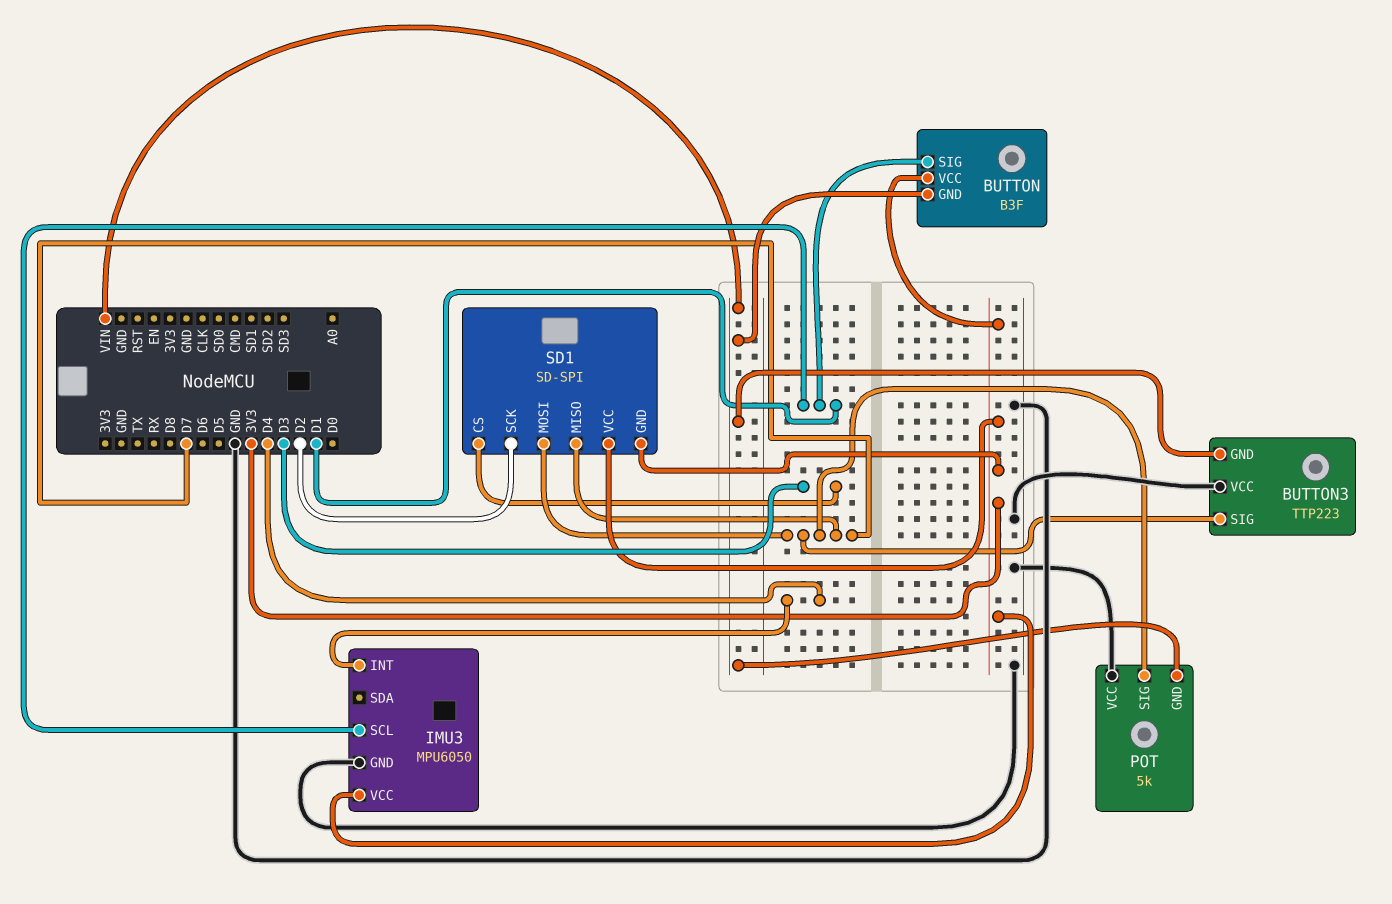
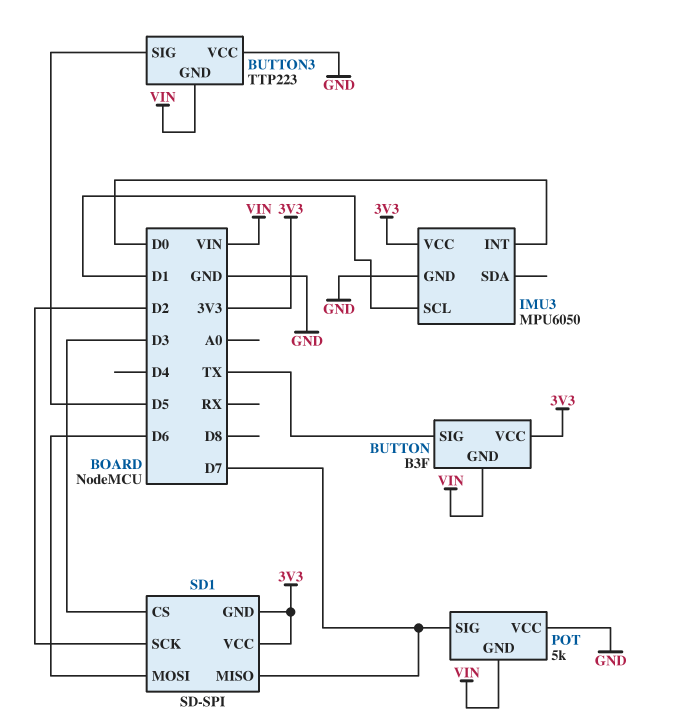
BUTTON pin SIG: D1 -> TX
BUTTON3 pin SIG: D7 -> D5
IMU3 pin INT: D4 -> D0
SD1 pin MOSI: D7 -> D6

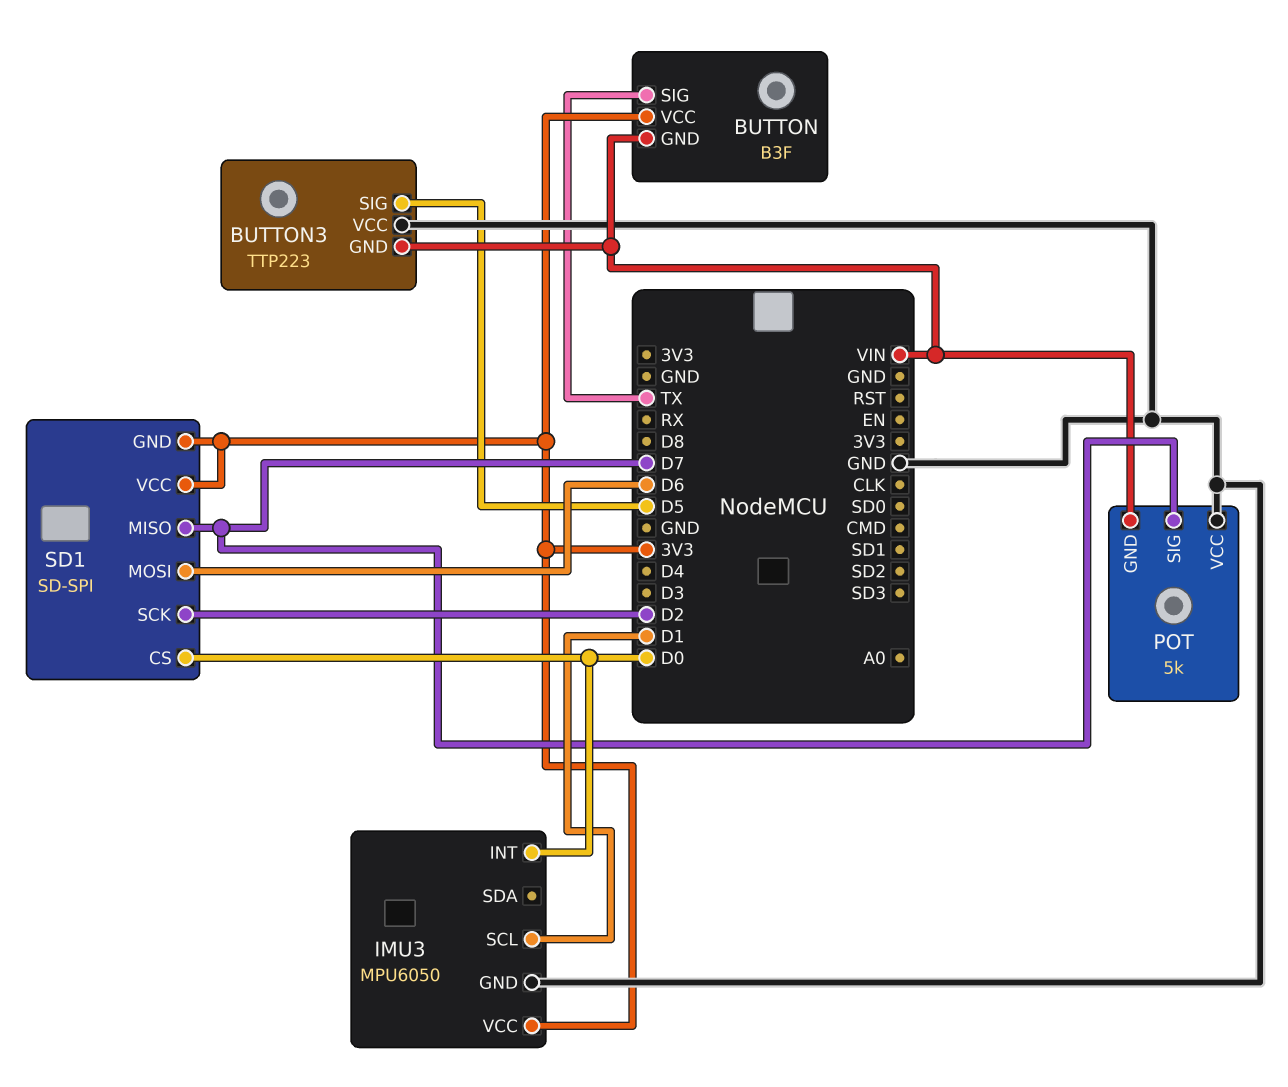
SD1 pin CS: D3 -> D0

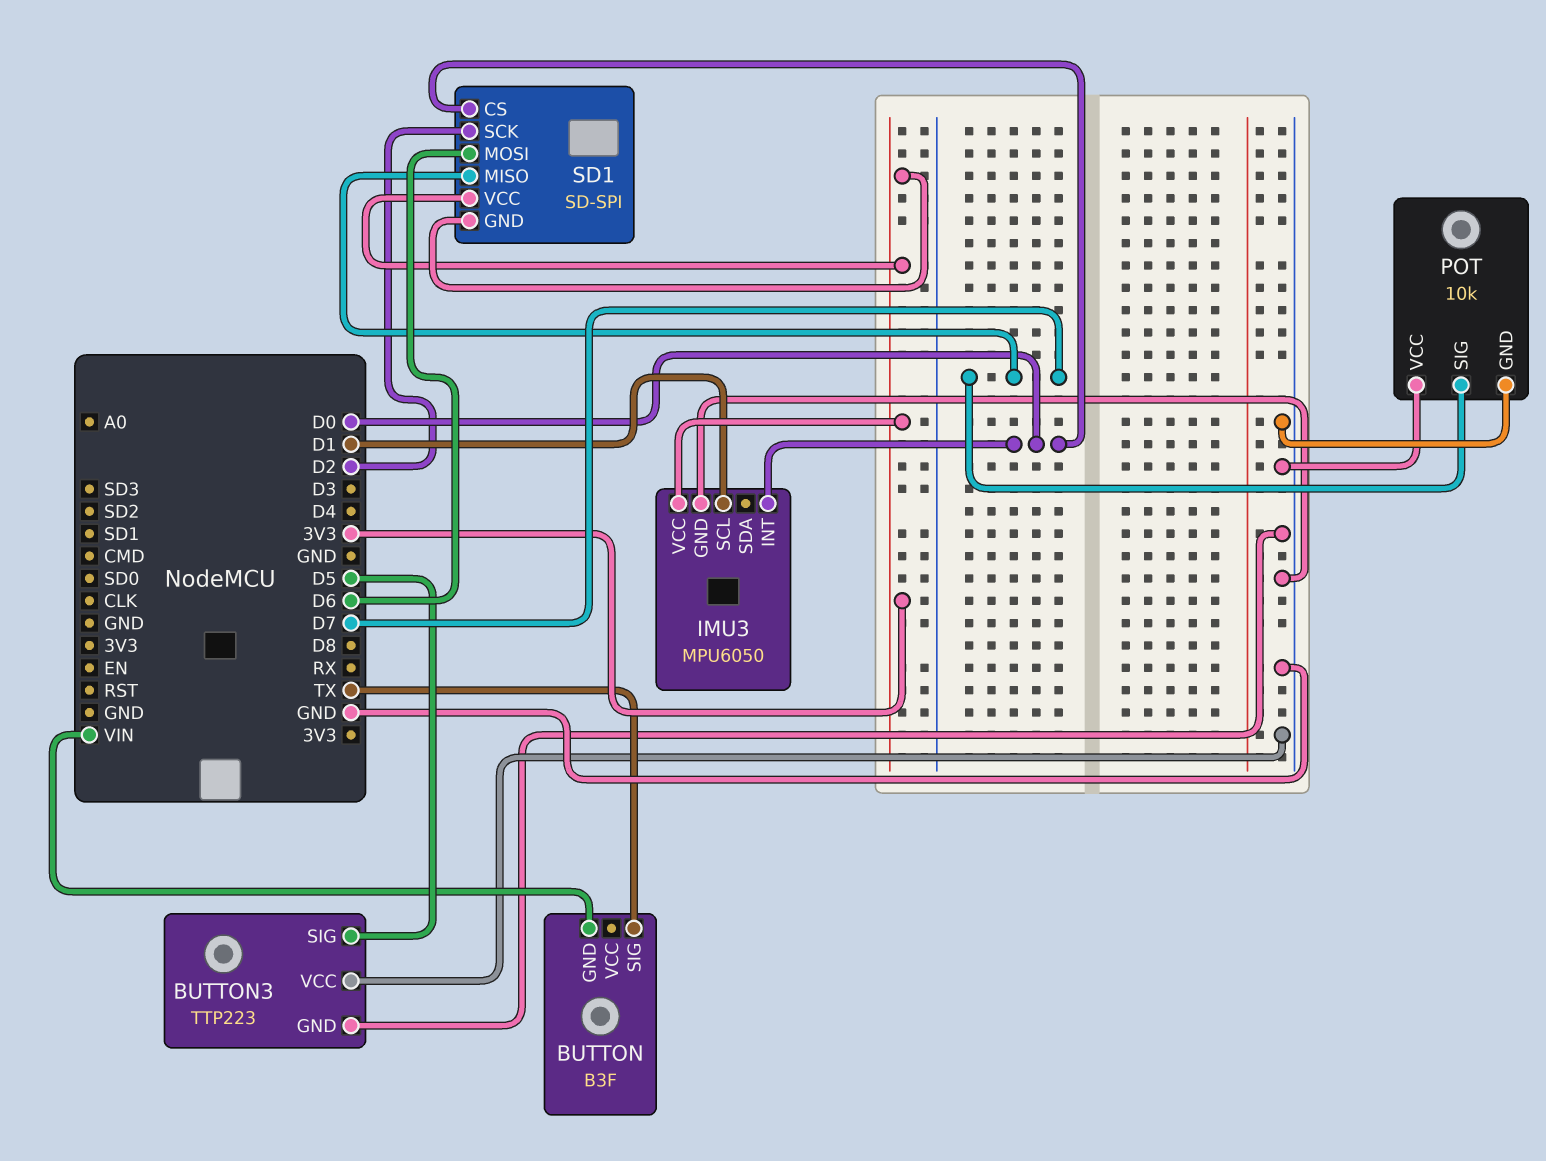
BUTTON pin VCC: 3V3 -> none
BUTTON3 pin GND: VIN -> GND
POT: 5k -> 10k
POT pin GND: VIN -> GND

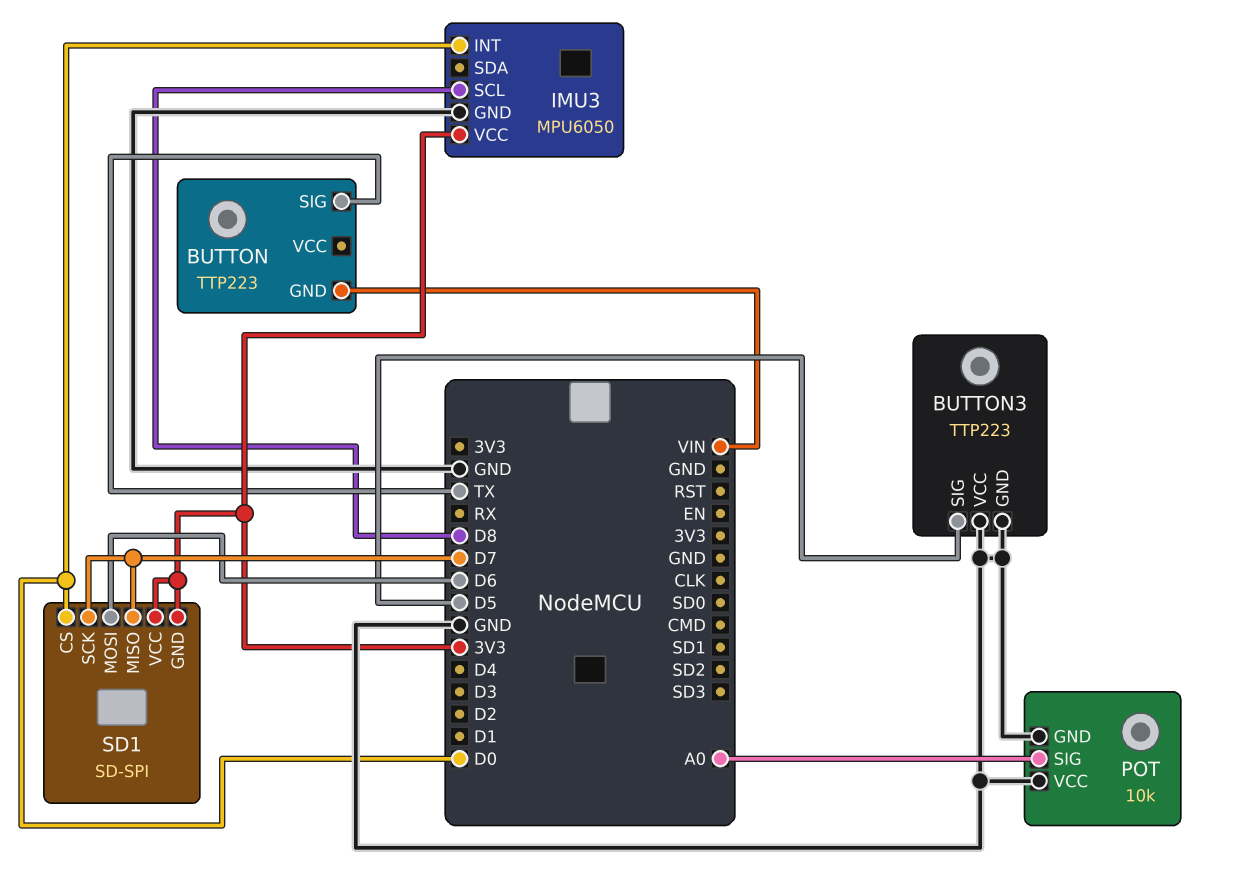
BUTTON: B3F -> TTP223
IMU3 pin SCL: D1 -> D8
POT pin SIG: D7 -> A0
SD1 pin SCK: D2 -> D7

